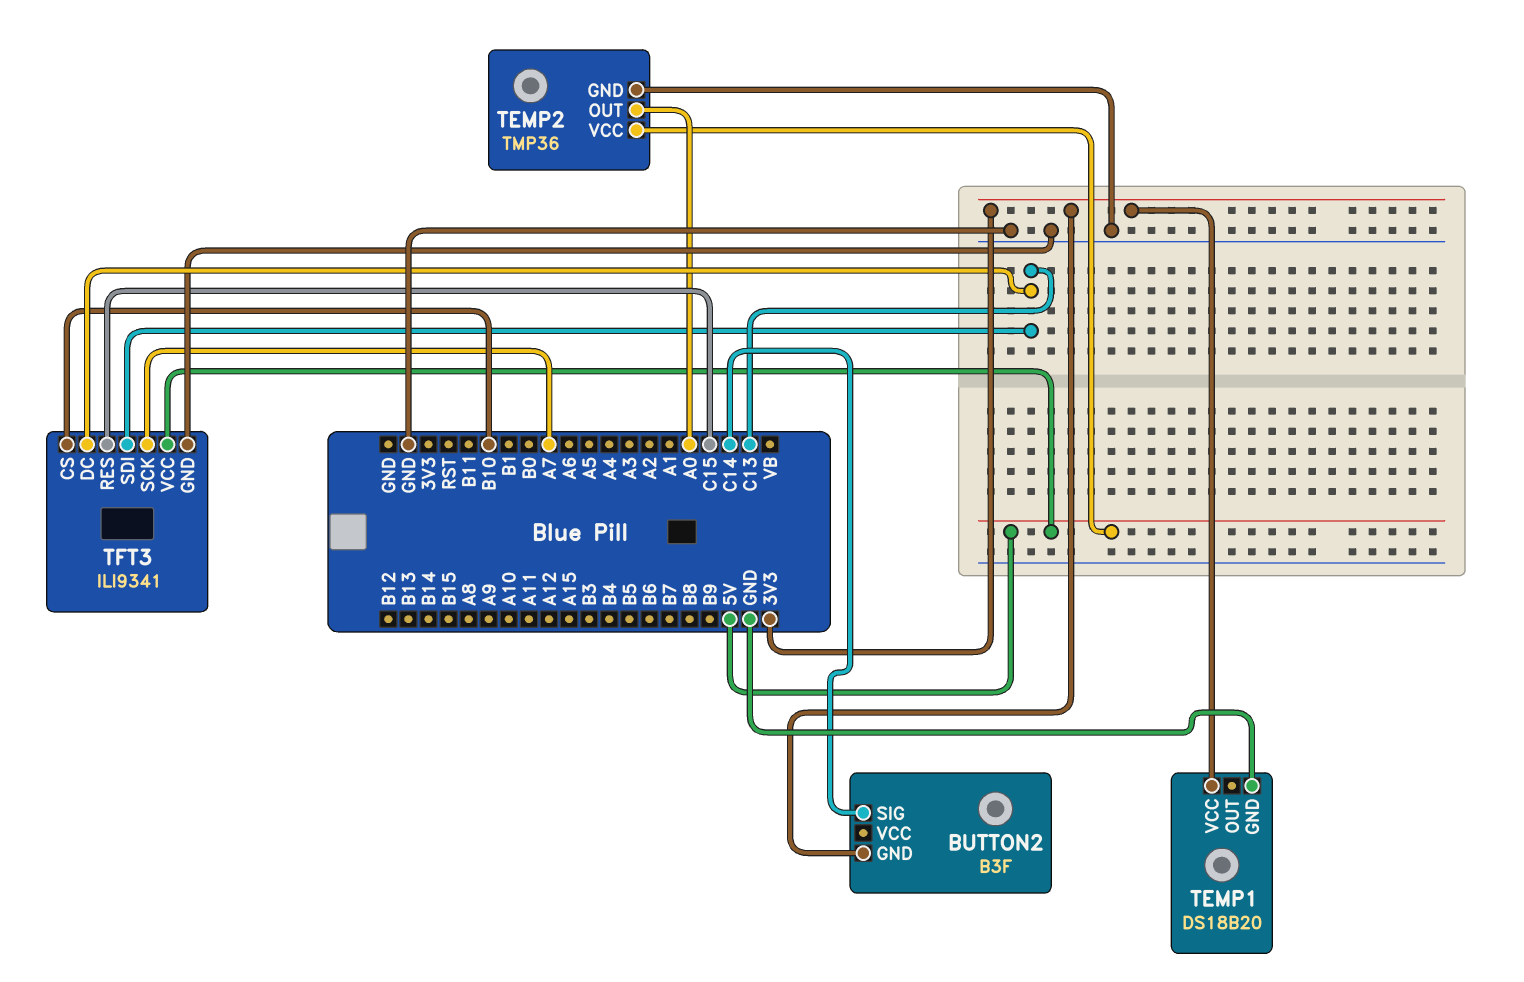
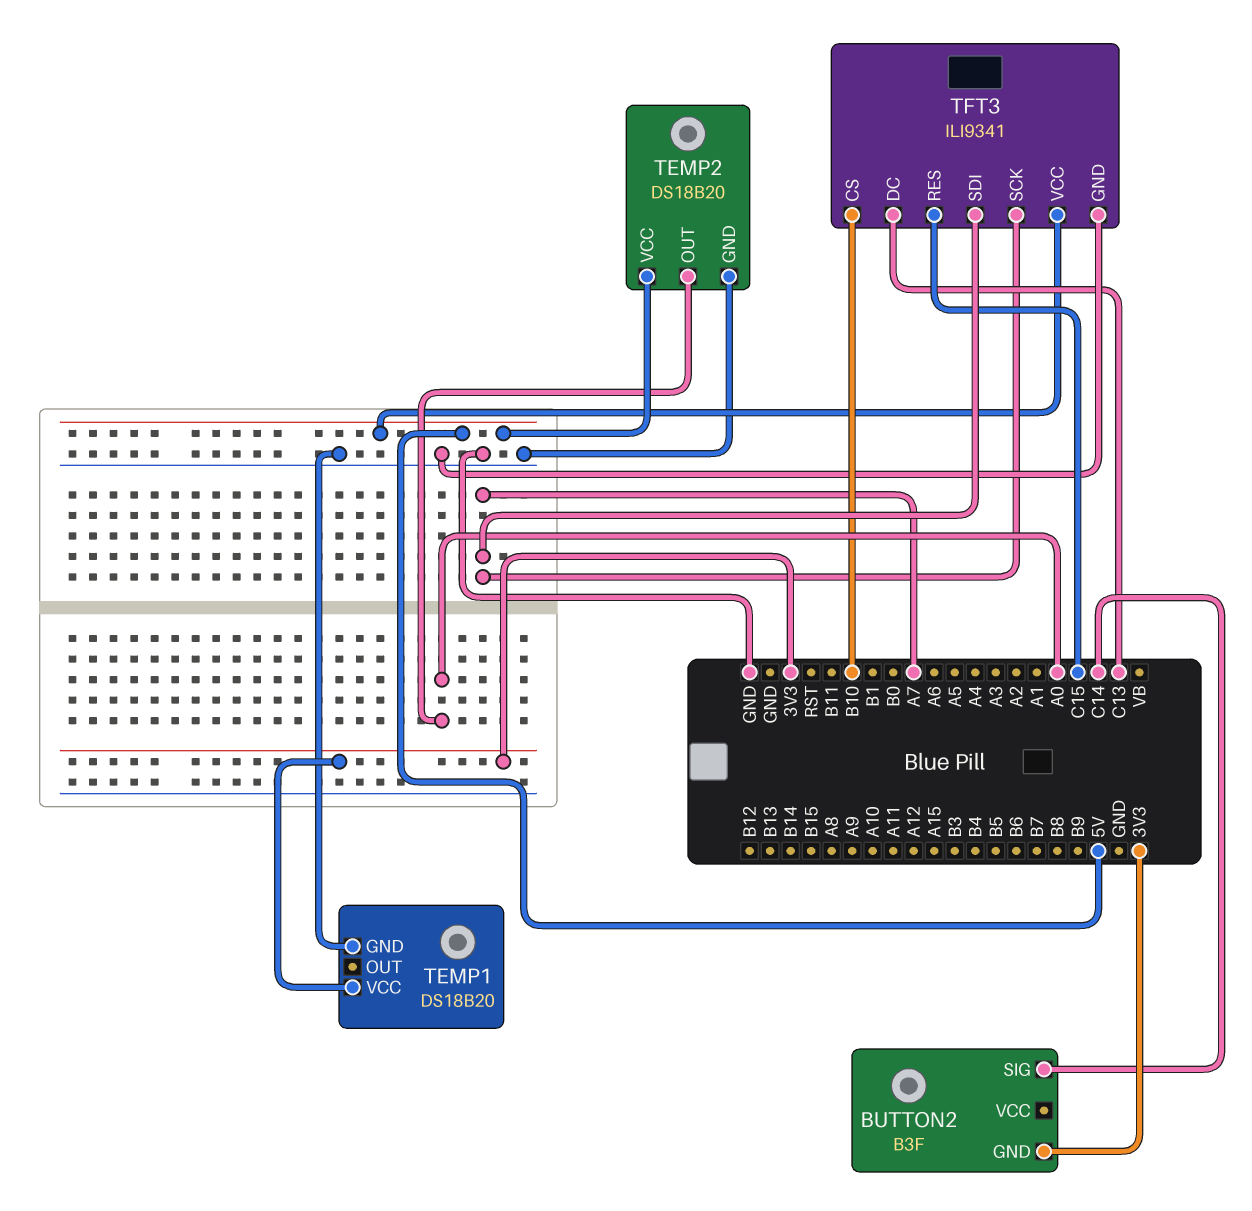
TEMP2: TMP36 -> DS18B20
TFT3 pin SDI: C13 -> A7

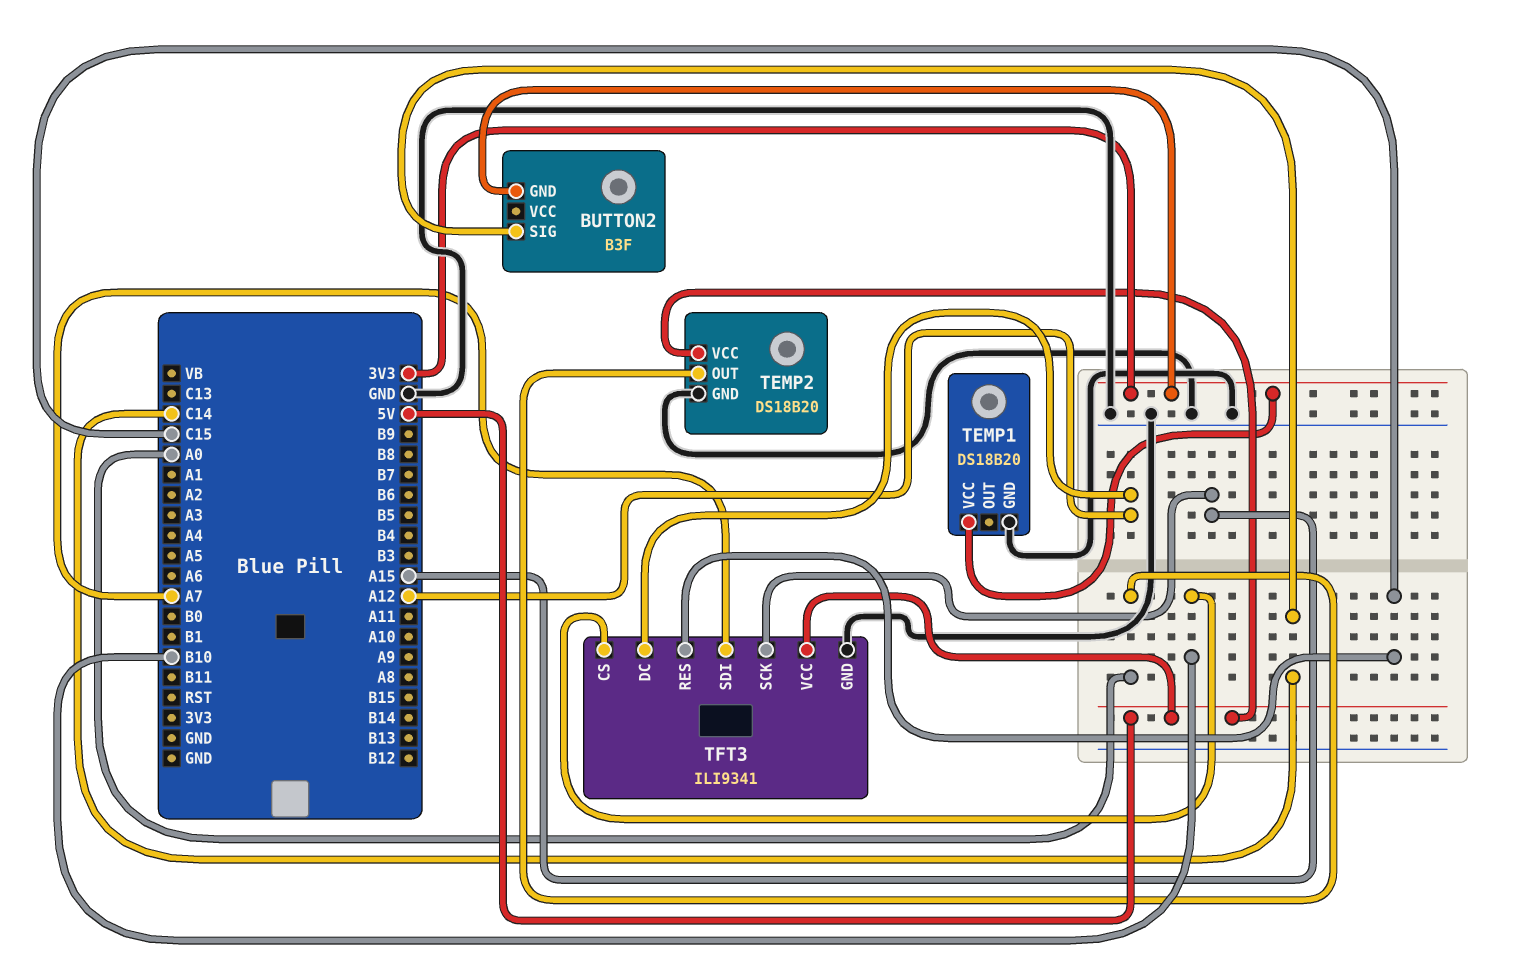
TFT3 pin DC: C13 -> A12
TFT3 pin SCK: A7 -> A15

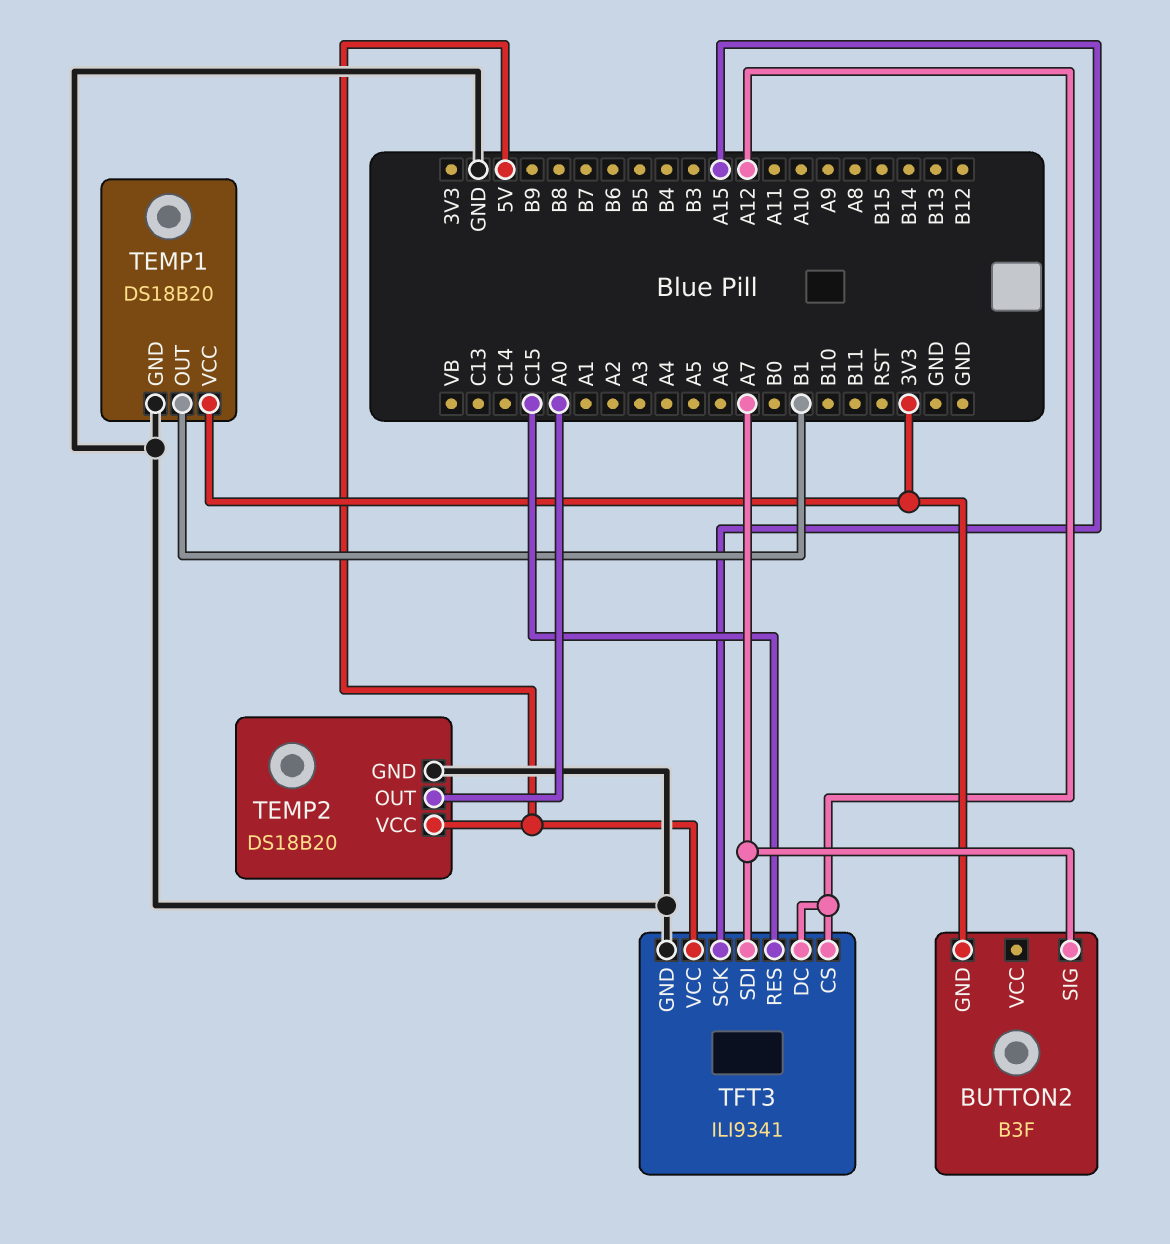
BUTTON2 pin SIG: C14 -> A7
TEMP1 pin OUT: none -> B1
TFT3 pin CS: B10 -> A12

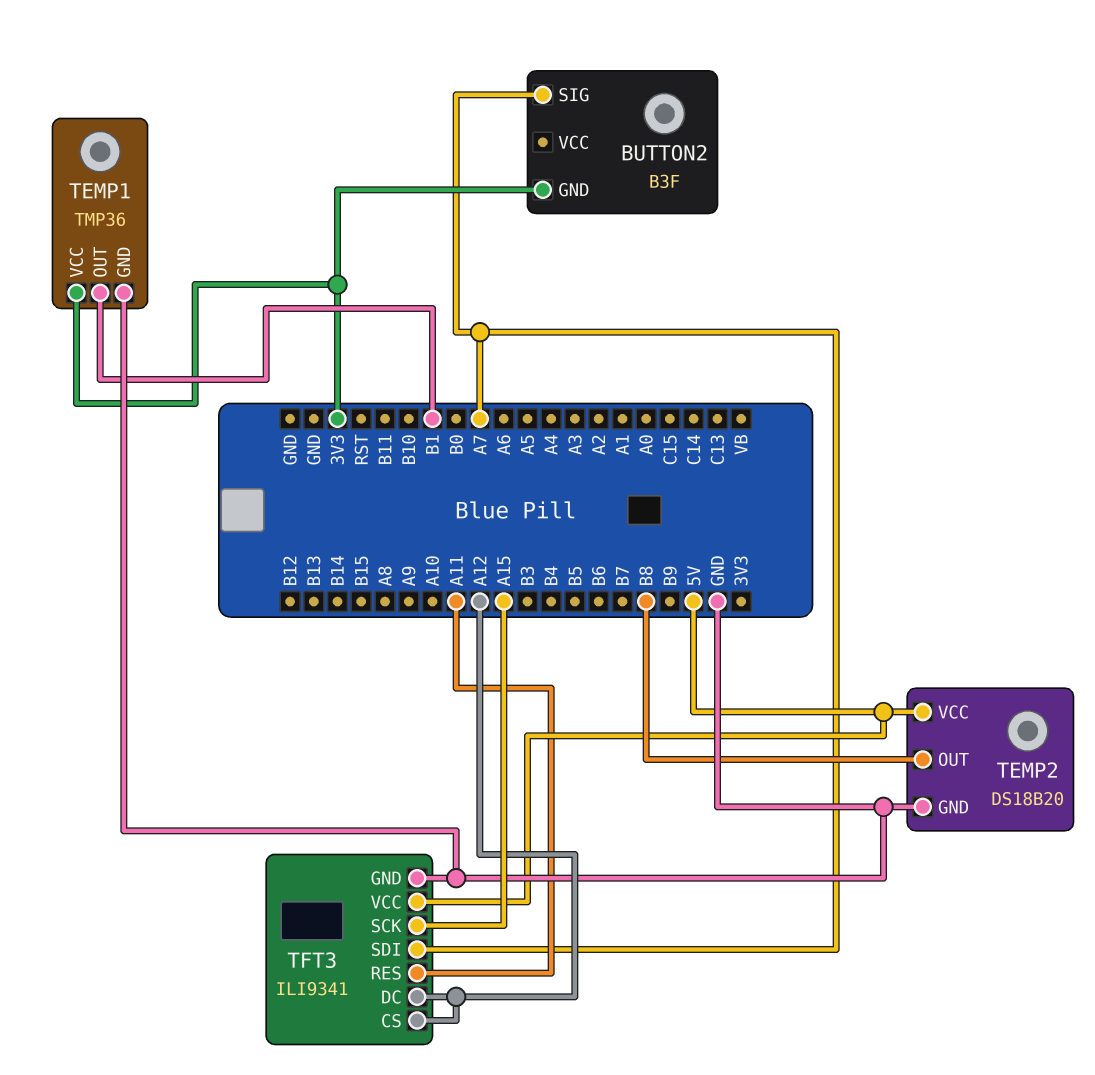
TEMP1: DS18B20 -> TMP36
TEMP2 pin OUT: A0 -> B8
TFT3 pin RES: C15 -> A11

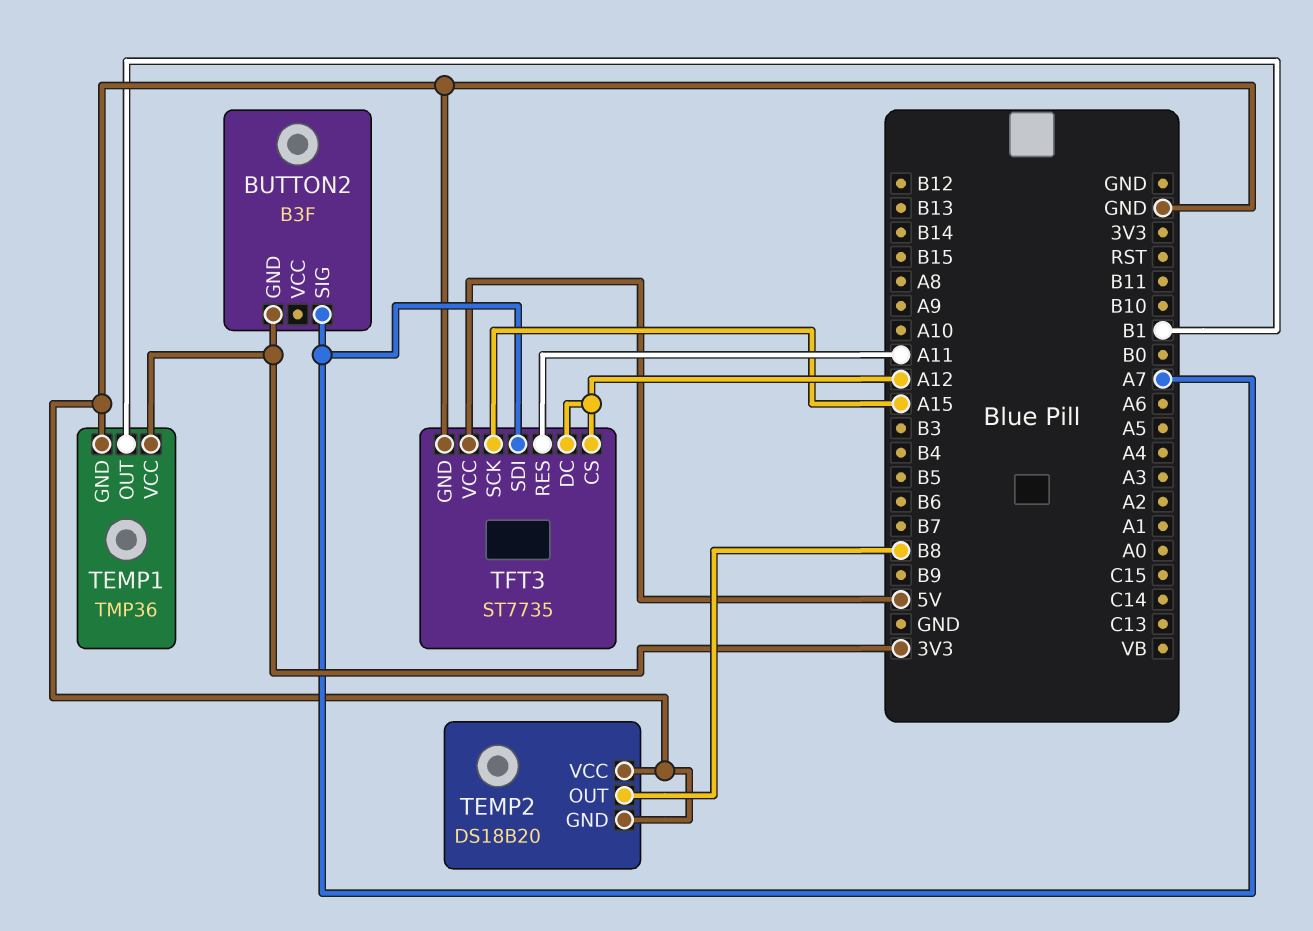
TEMP2 pin VCC: 5V -> GND
TFT3: ILI9341 -> ST7735

